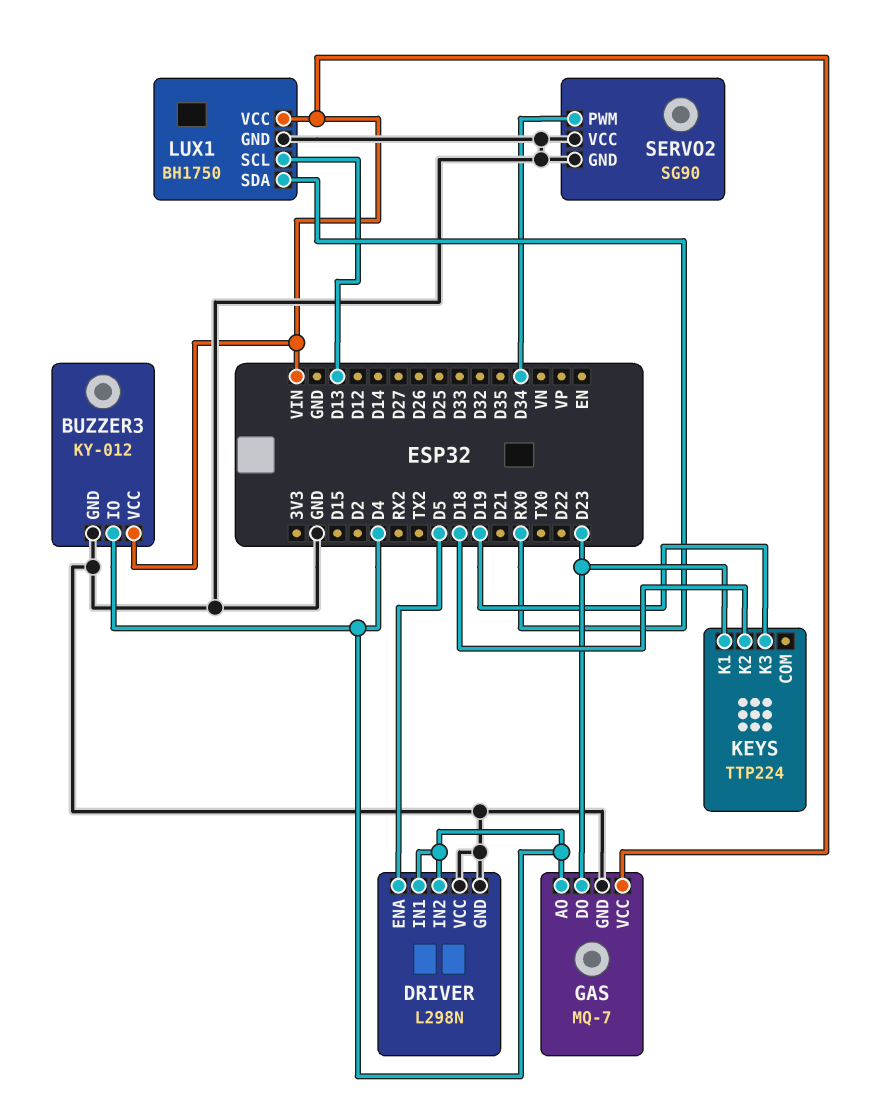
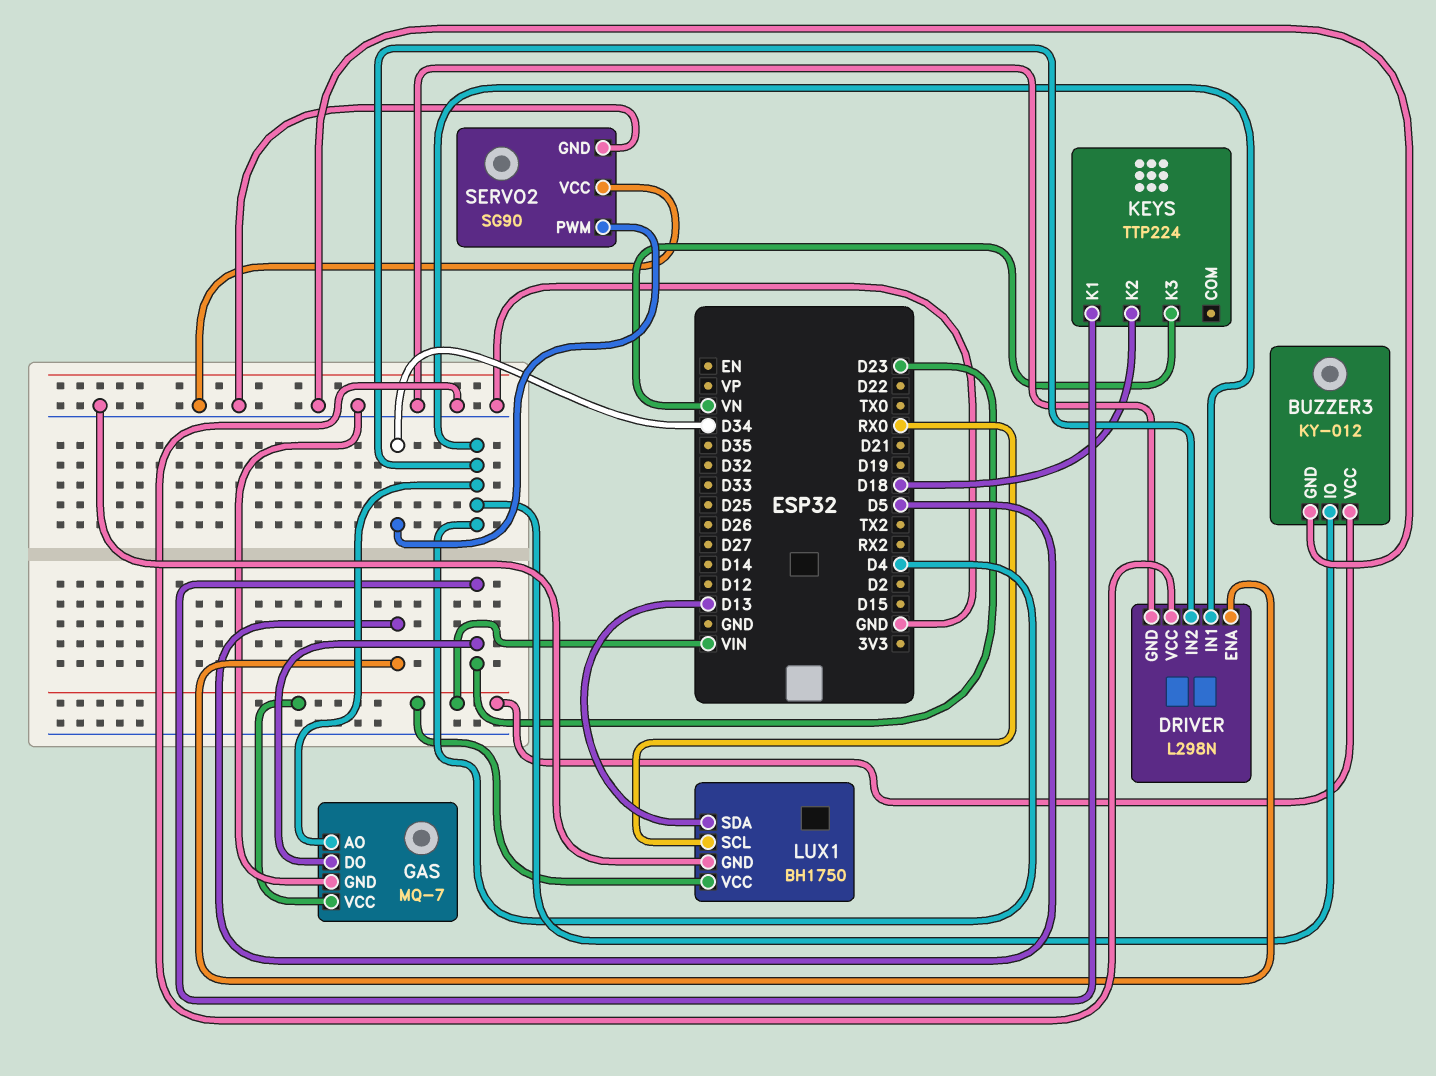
KEYS pin K3: D19 -> VN
LUX1 pin SCL: D13 -> RX0
LUX1 pin SDA: RX0 -> D13

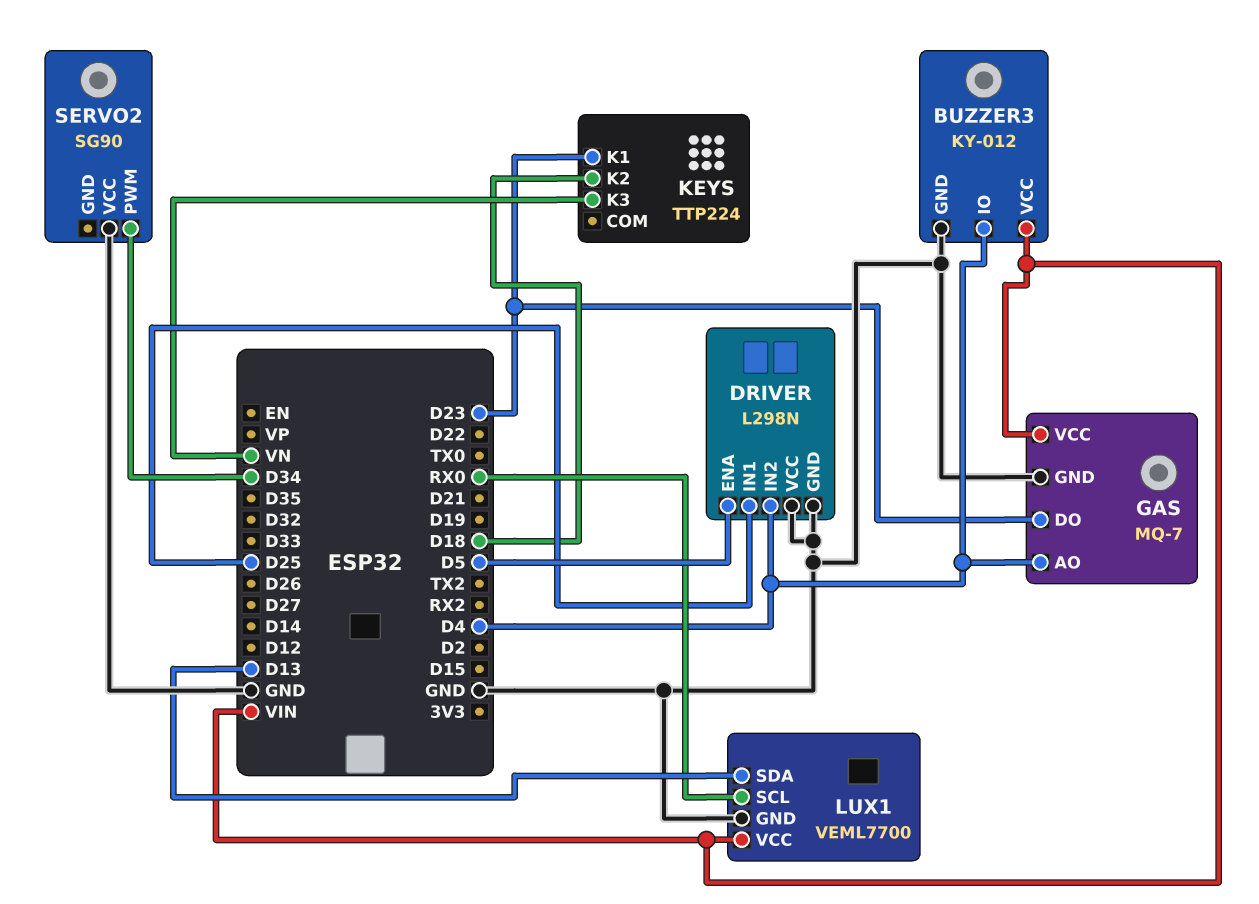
DRIVER pin IN1: D4 -> D25
LUX1: BH1750 -> VEML7700
SERVO2 pin GND: GND -> none

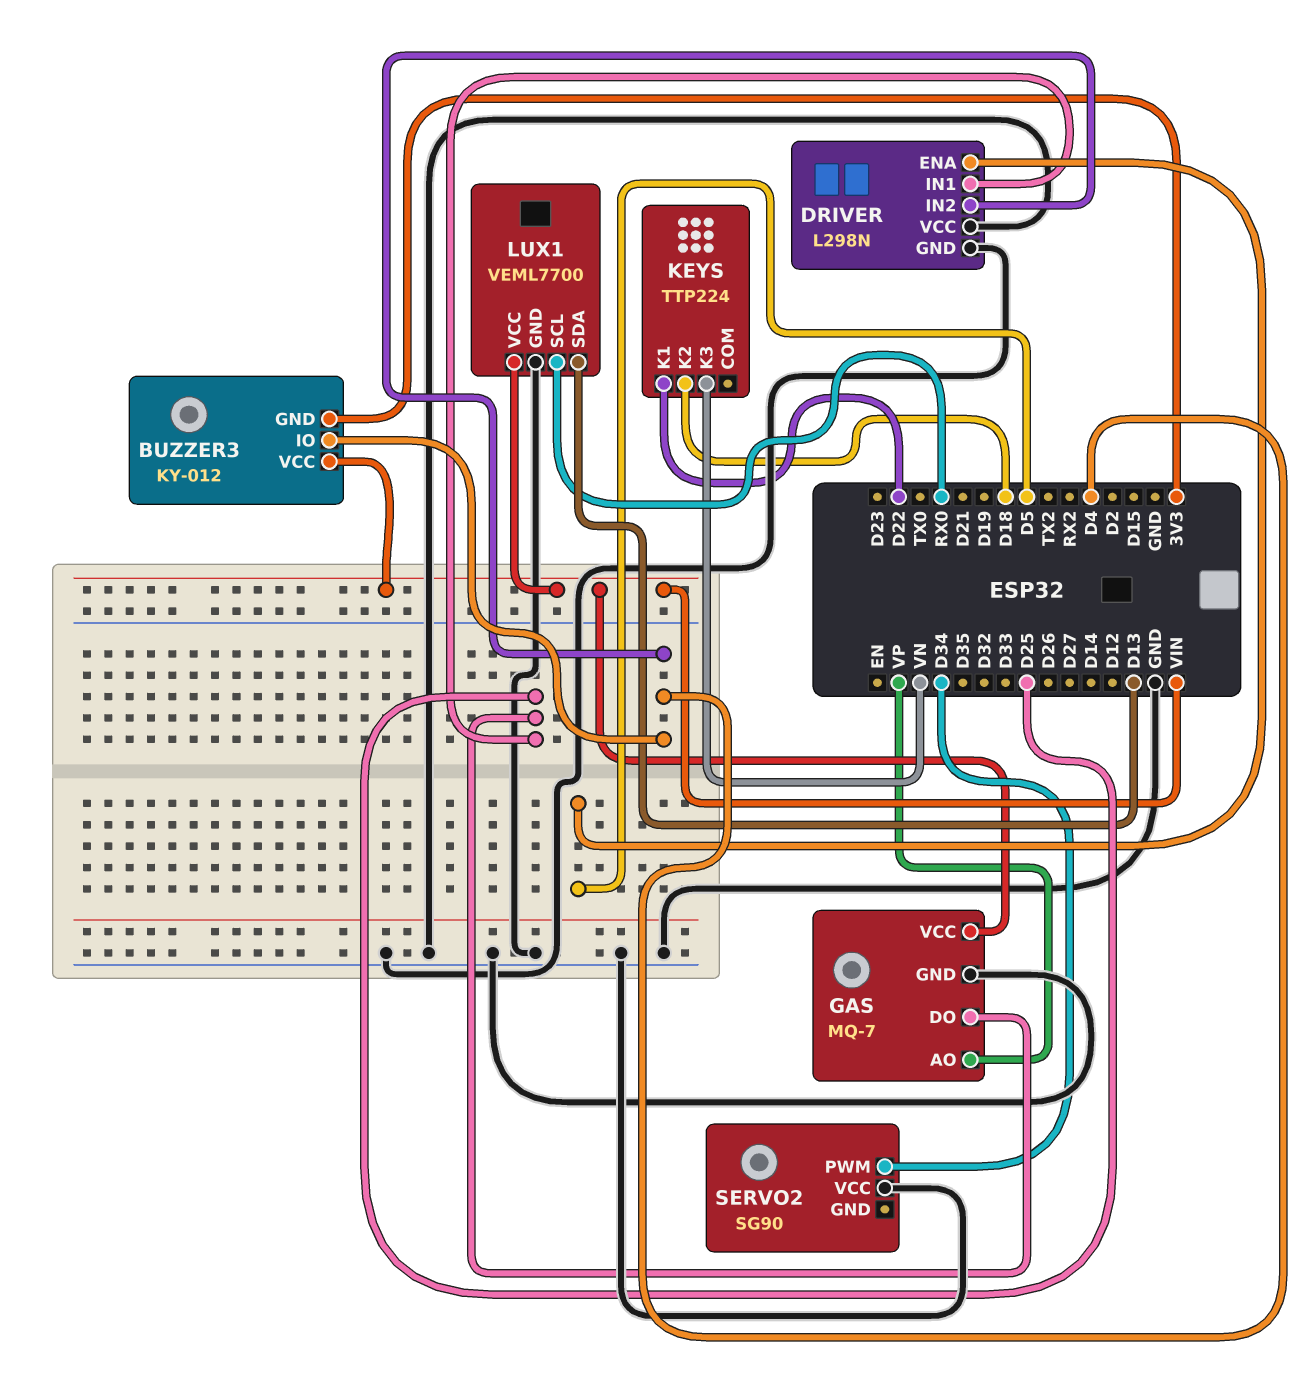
BUZZER3 pin GND: GND -> 3V3
GAS pin AO: D4 -> VP
GAS pin DO: D23 -> D25
KEYS pin K1: D23 -> D22

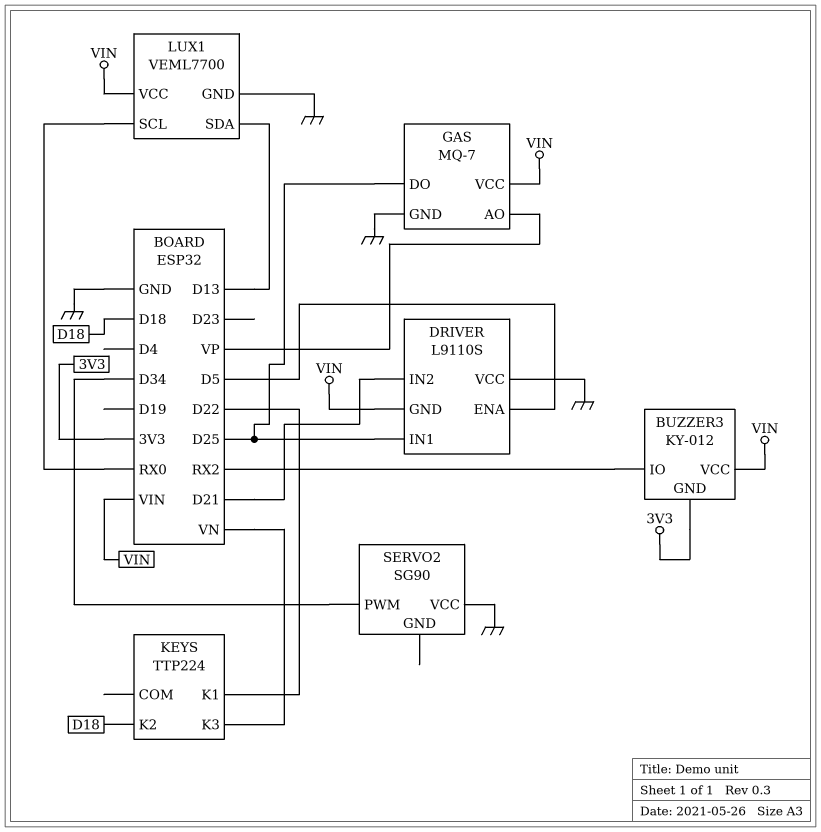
BUZZER3 pin IO: D4 -> RX2
DRIVER: L298N -> L9110S
DRIVER pin GND: GND -> VIN
DRIVER pin IN2: D4 -> D21

